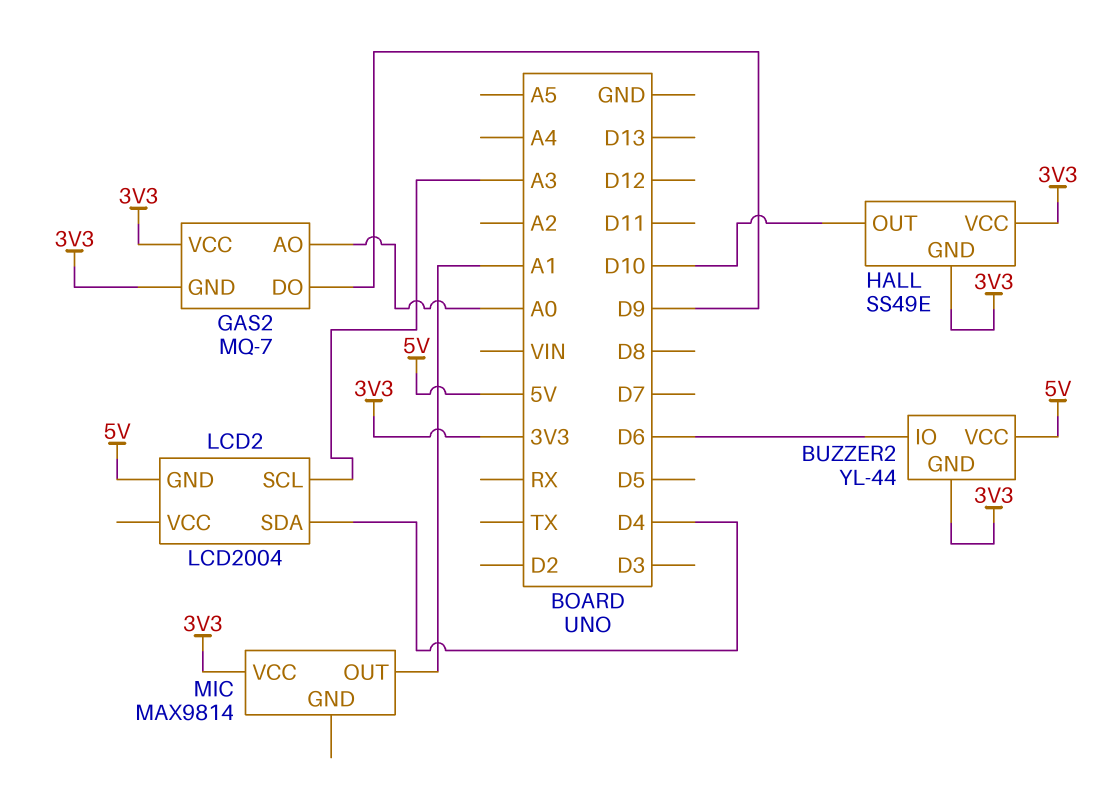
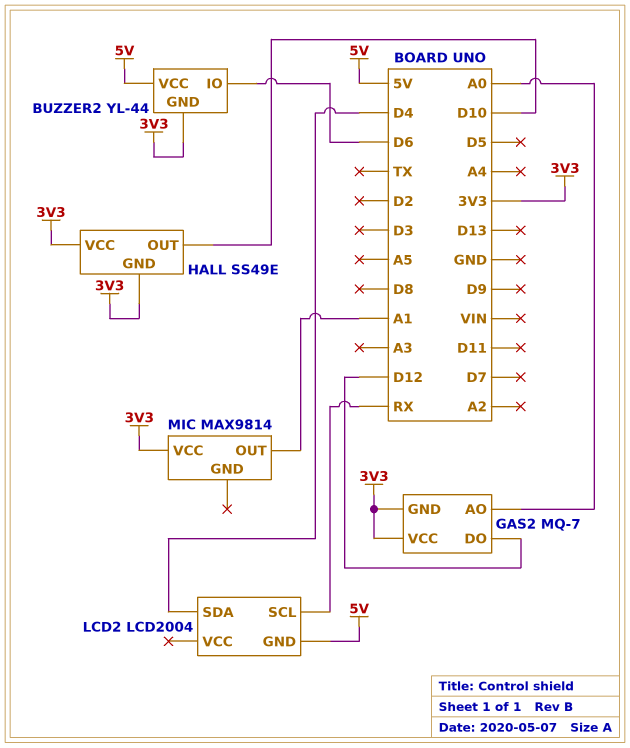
GAS2 pin DO: D9 -> D12
LCD2 pin SCL: A3 -> RX

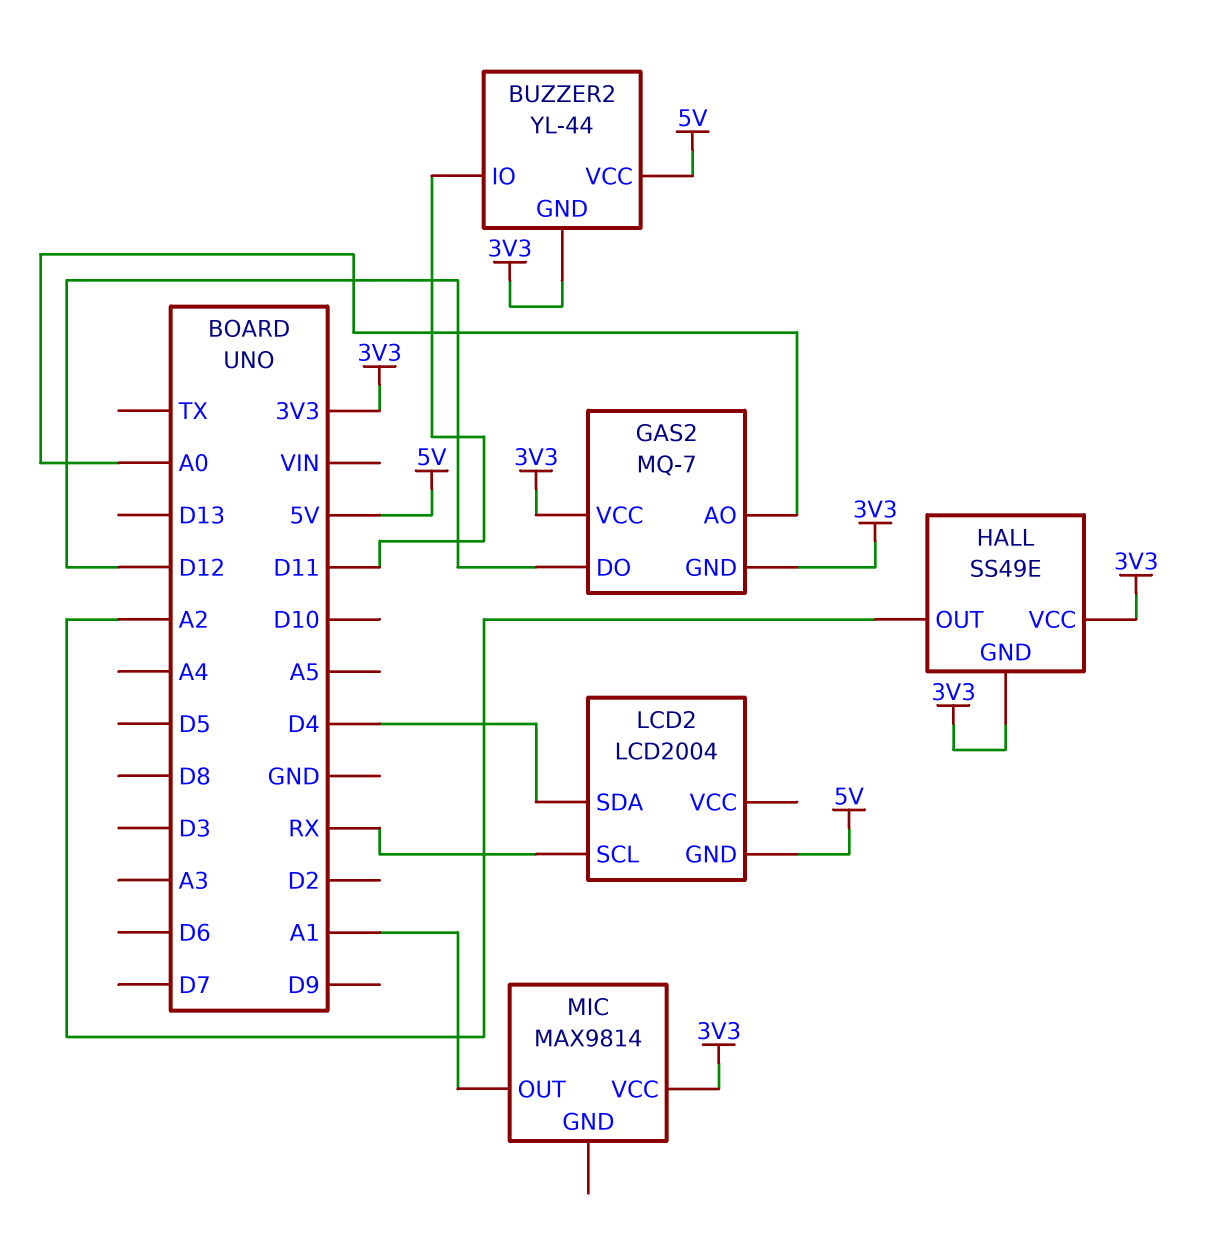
BUZZER2 pin IO: D6 -> D11
HALL pin OUT: D10 -> A2

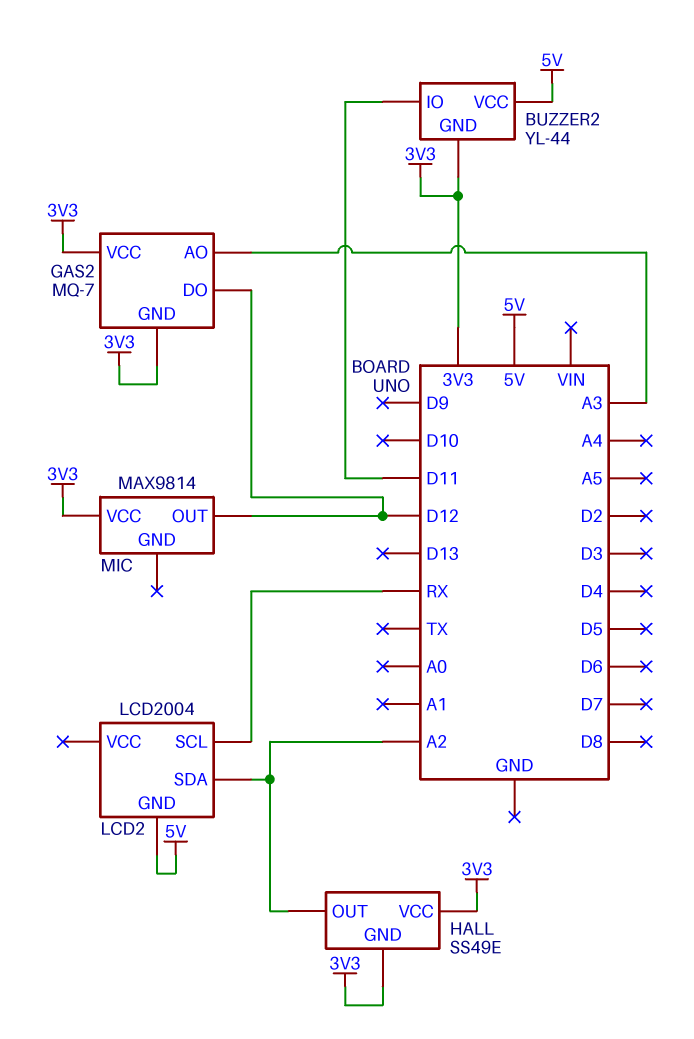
GAS2 pin AO: A0 -> A3
LCD2 pin SDA: D4 -> A2
MIC pin OUT: A1 -> D12

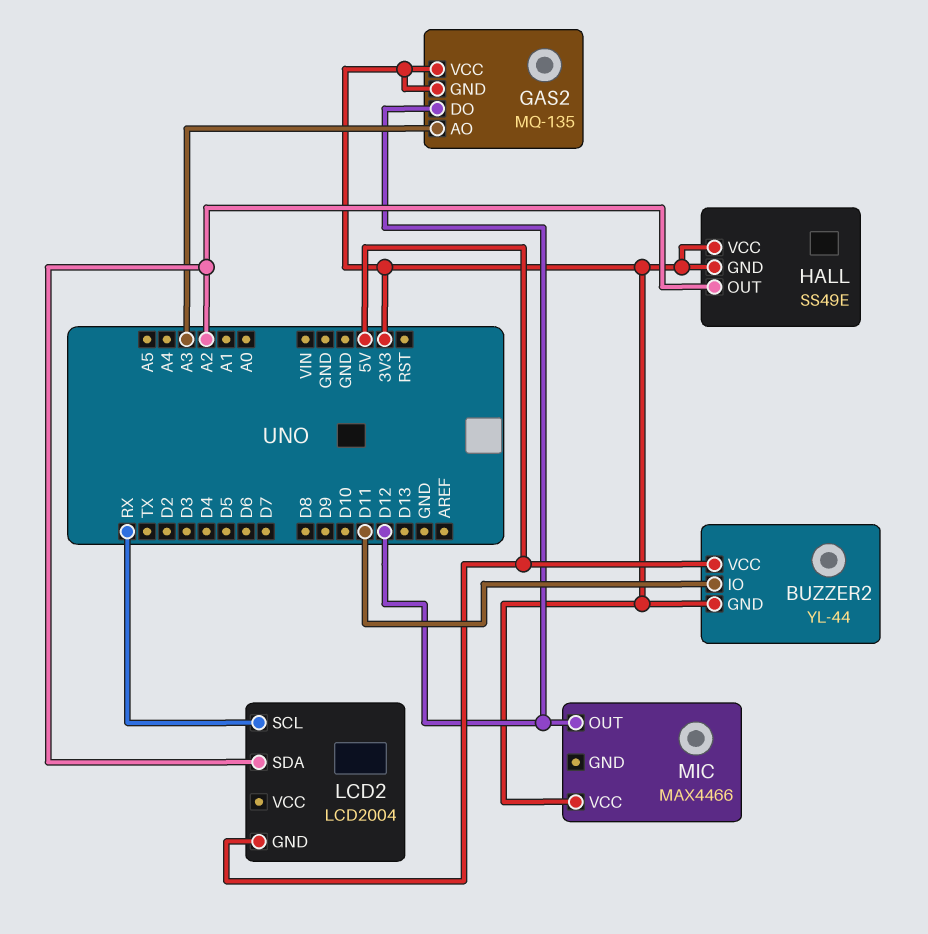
GAS2: MQ-7 -> MQ-135
MIC: MAX9814 -> MAX4466

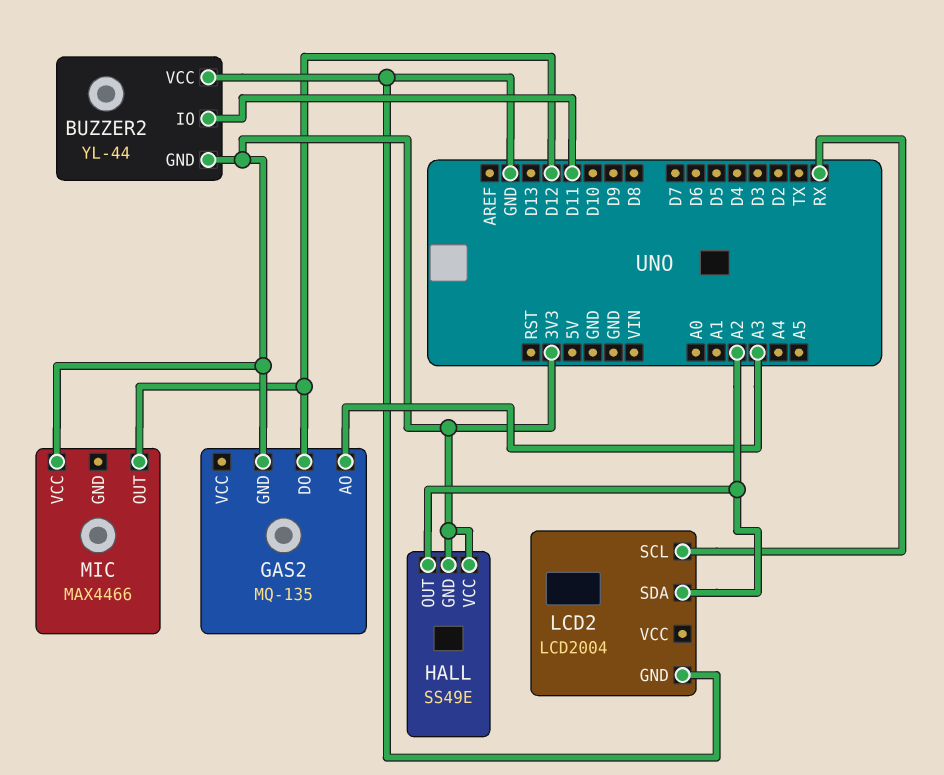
BUZZER2 pin VCC: 5V -> GND
GAS2 pin VCC: 3V3 -> none
LCD2 pin GND: 5V -> GND

